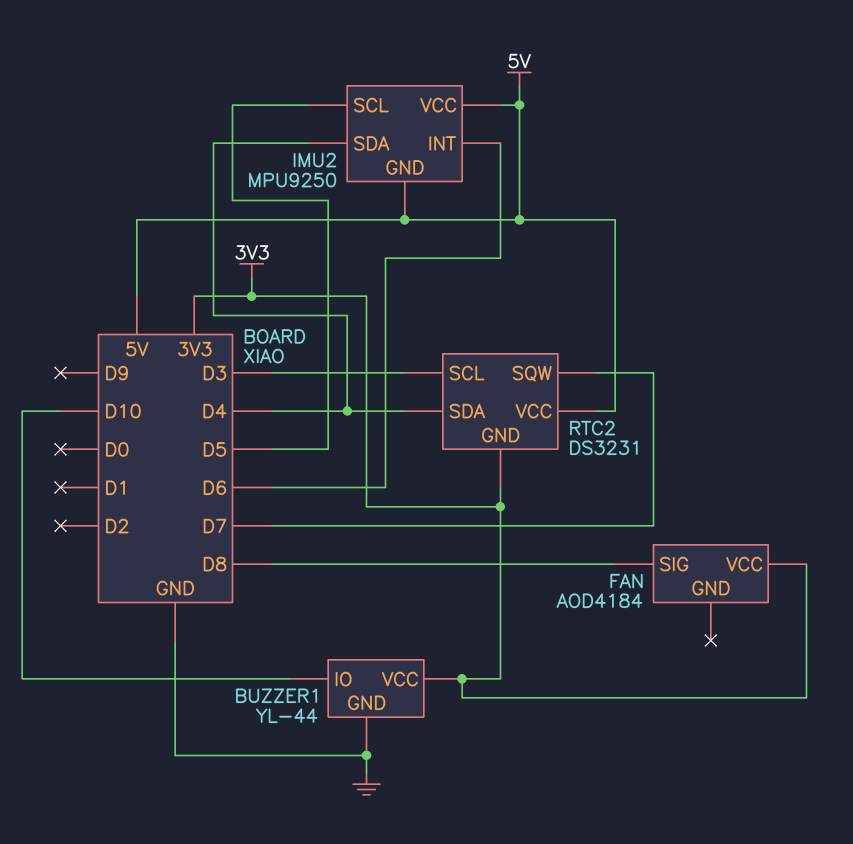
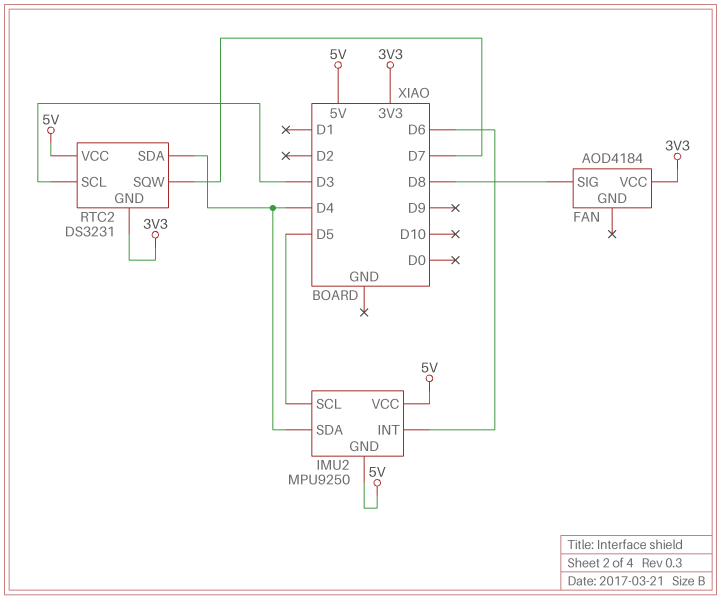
BUZZER1: YL-44 -> none
BUZZER1 pin GND: GND -> none
BUZZER1 pin IO: D10 -> none
BUZZER1 pin VCC: 3V3 -> none

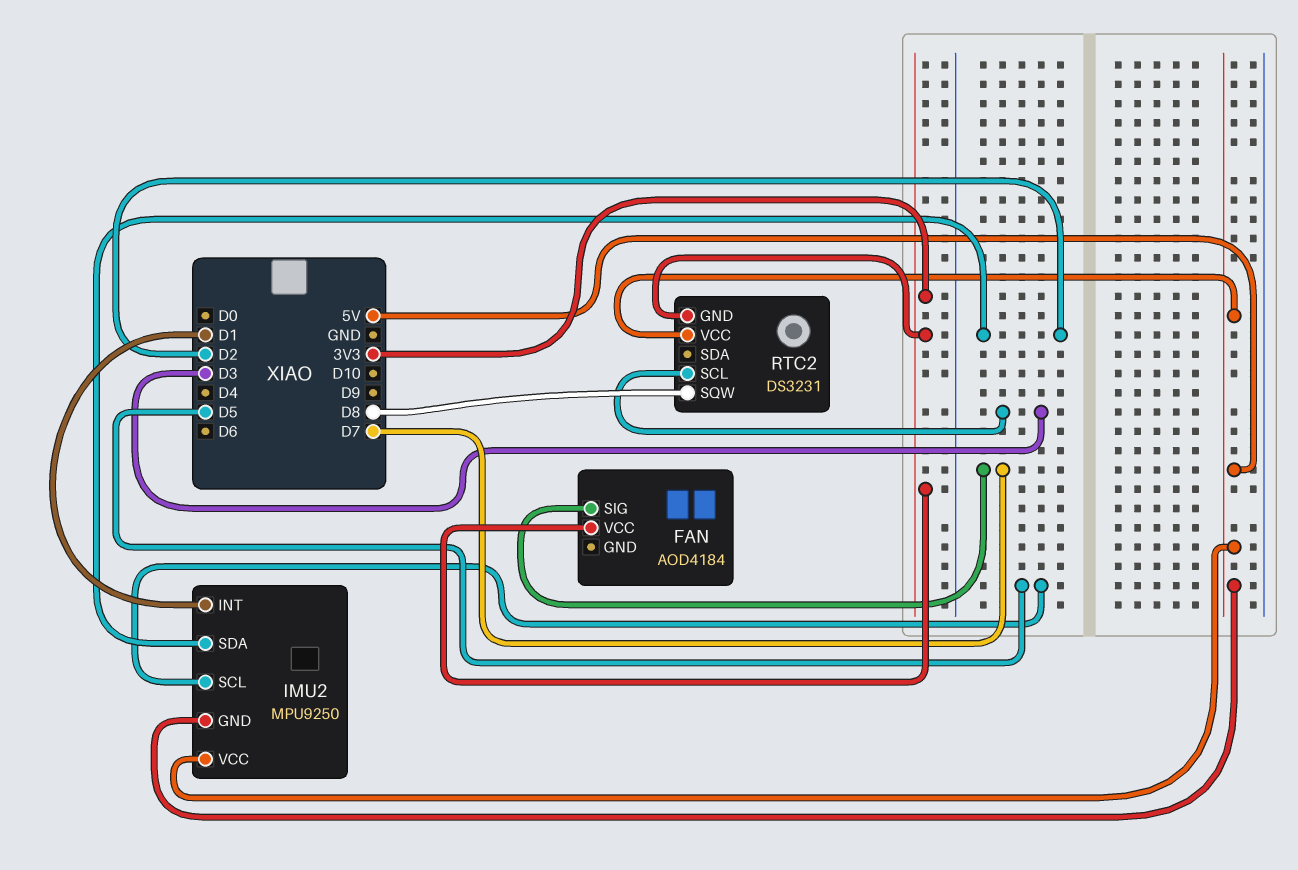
FAN pin SIG: D8 -> D7
IMU2 pin INT: D6 -> D1
IMU2 pin SDA: D4 -> D2
RTC2 pin SDA: D4 -> none
RTC2 pin SQW: D7 -> D8

